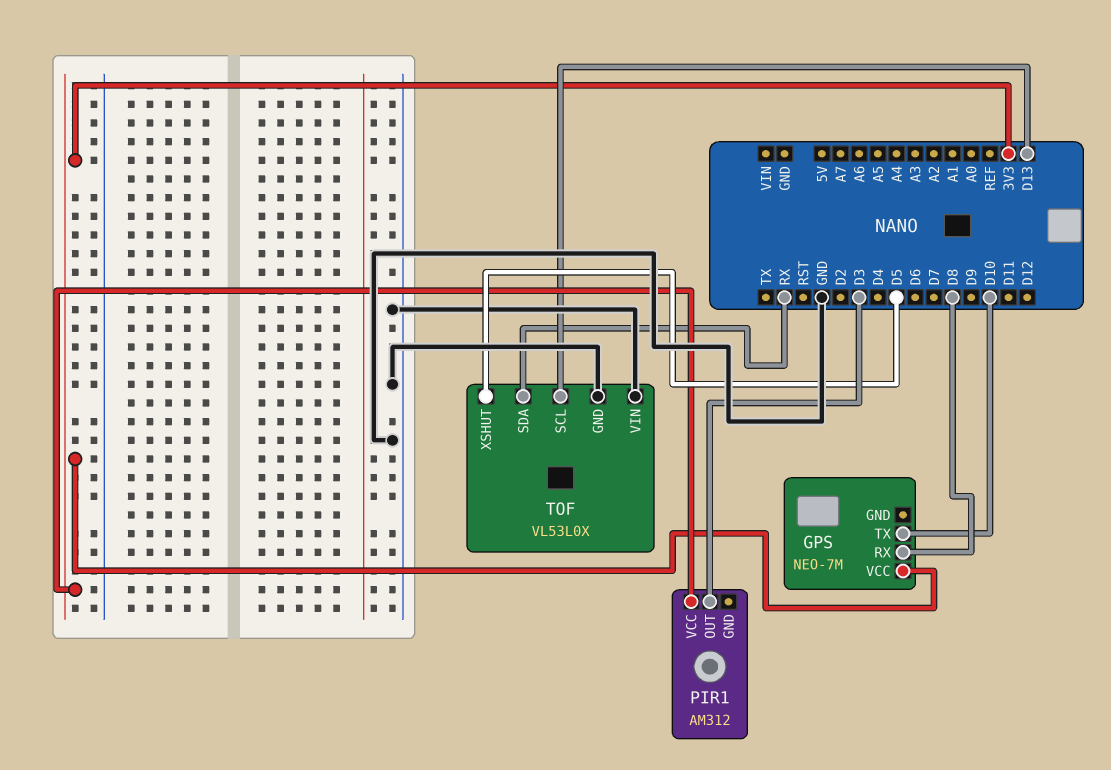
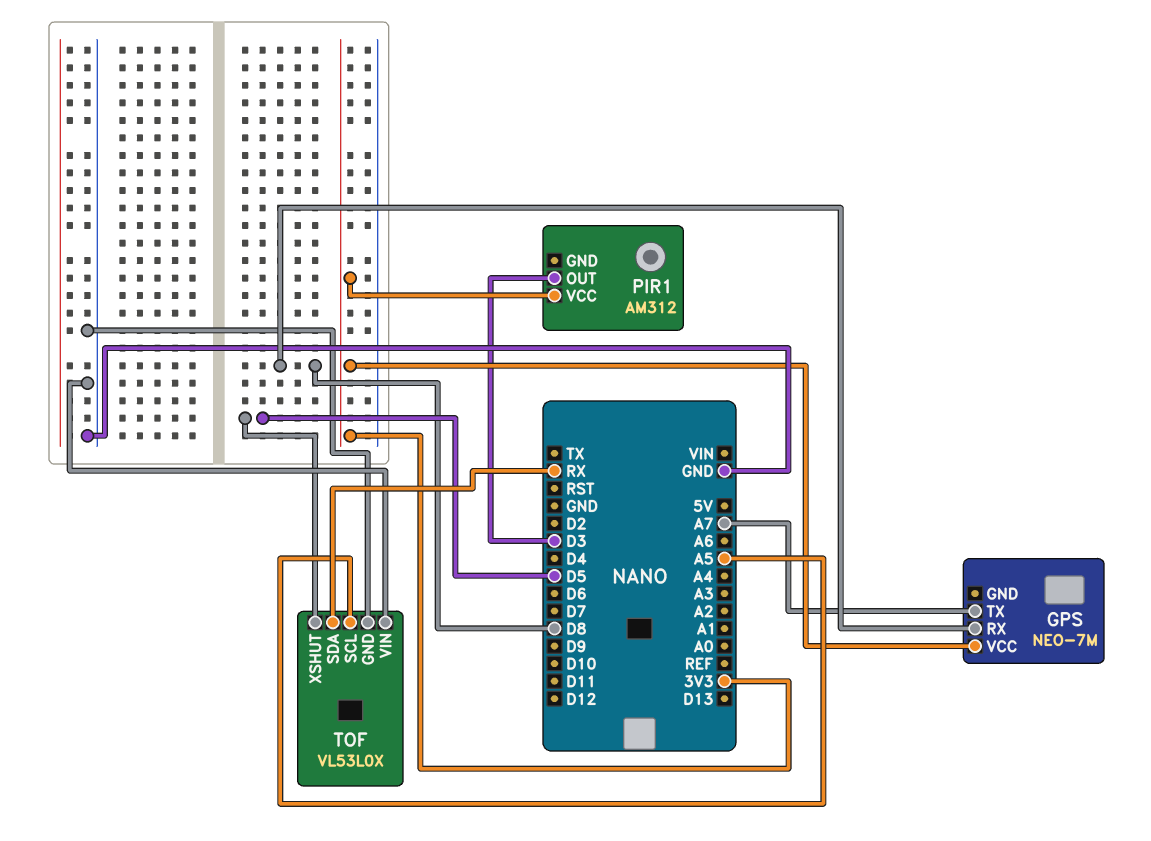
GPS pin TX: D10 -> A7
TOF pin SCL: D13 -> A5

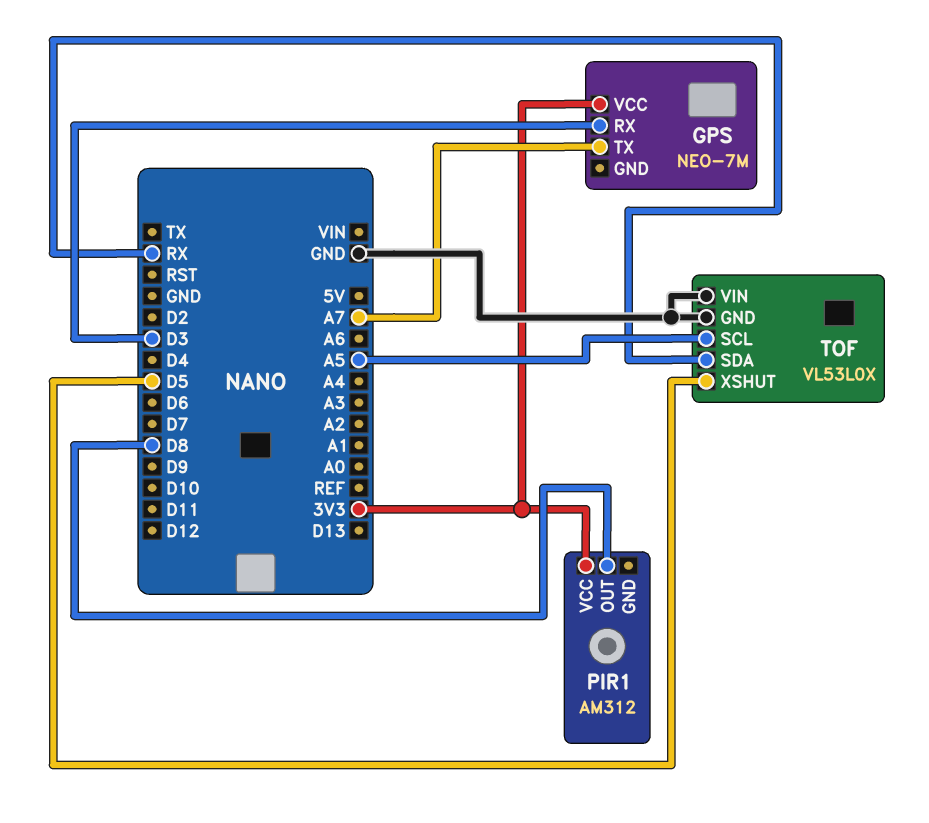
GPS pin RX: D8 -> D3
PIR1 pin OUT: D3 -> D8

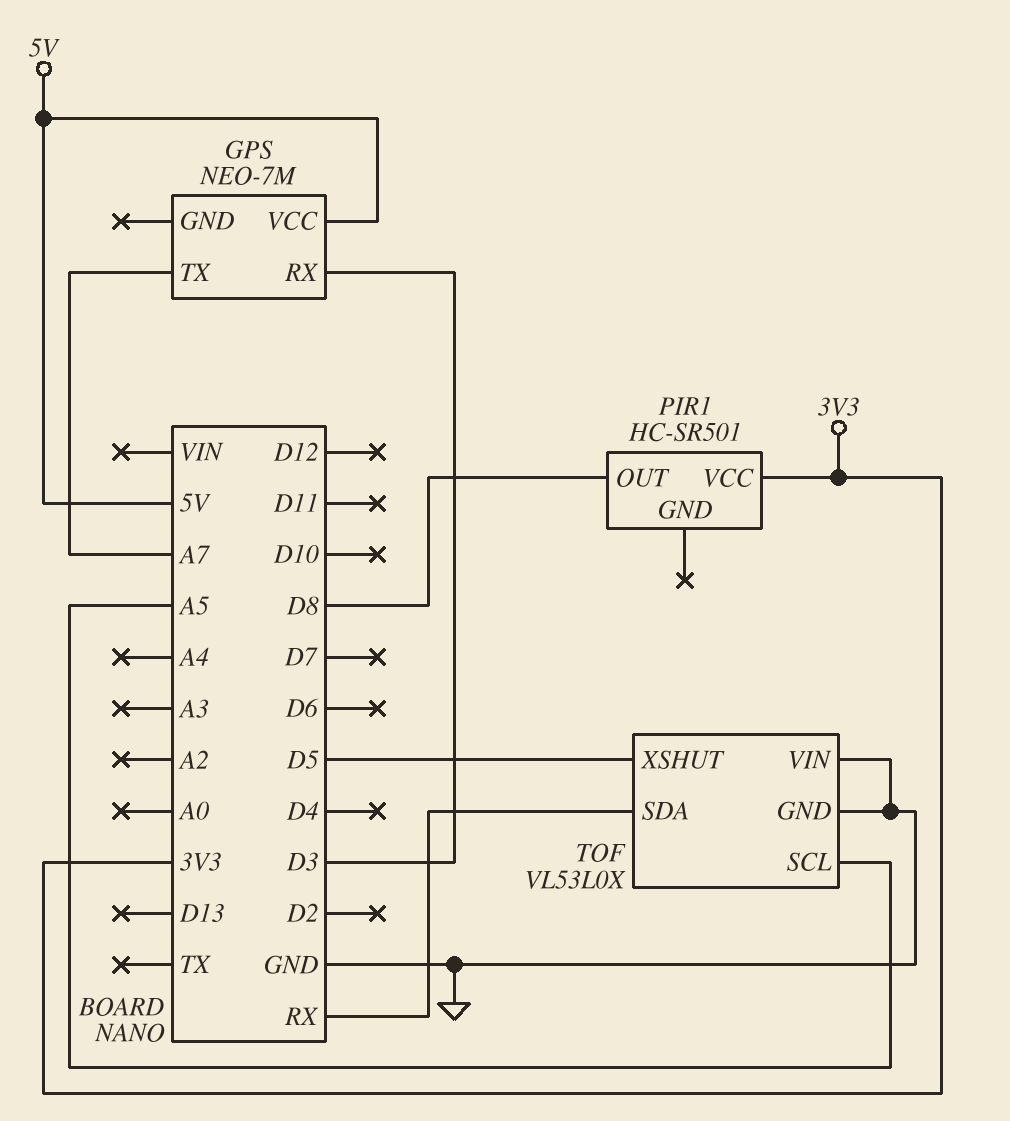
GPS pin VCC: 3V3 -> 5V
PIR1: AM312 -> HC-SR501

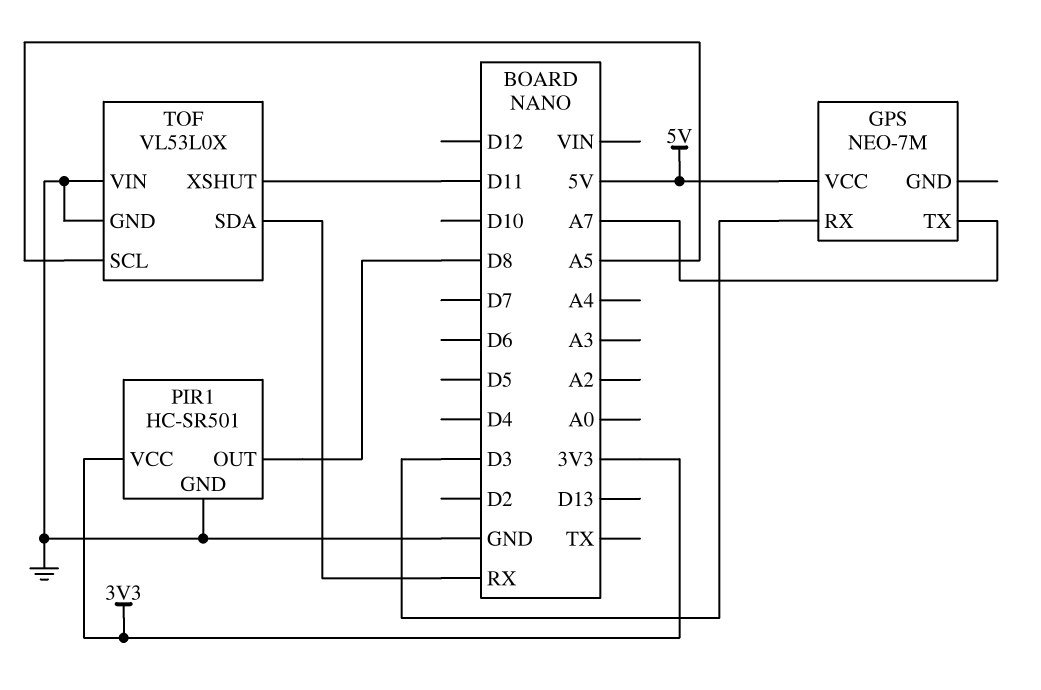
PIR1 pin GND: none -> GND
TOF pin XSHUT: D5 -> D11

